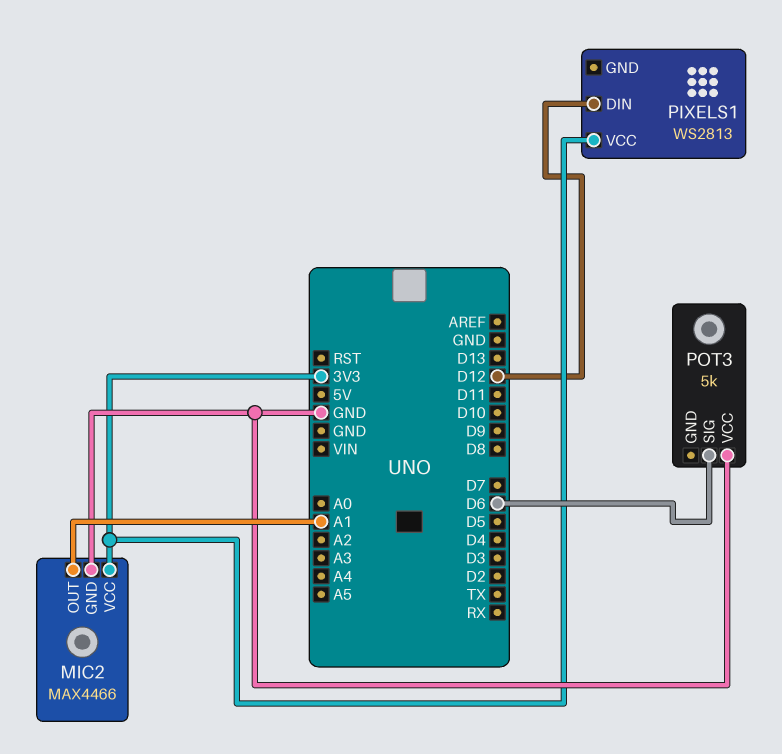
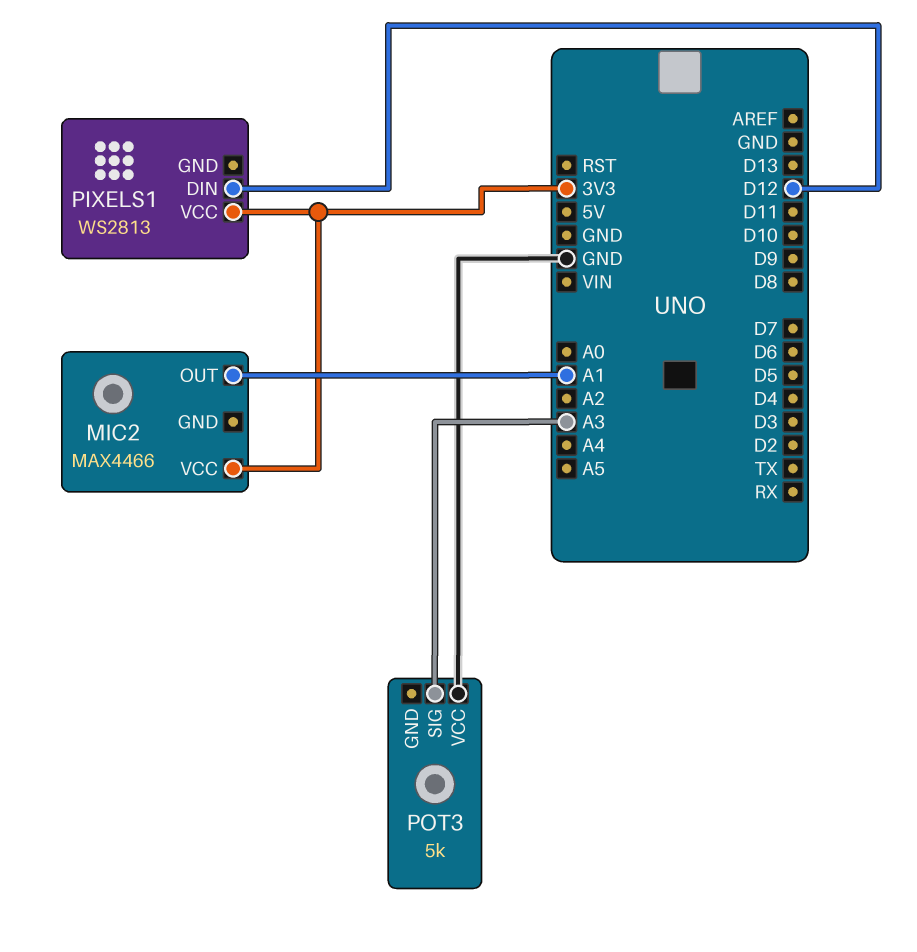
MIC2 pin GND: GND -> none
POT3 pin SIG: D6 -> A3

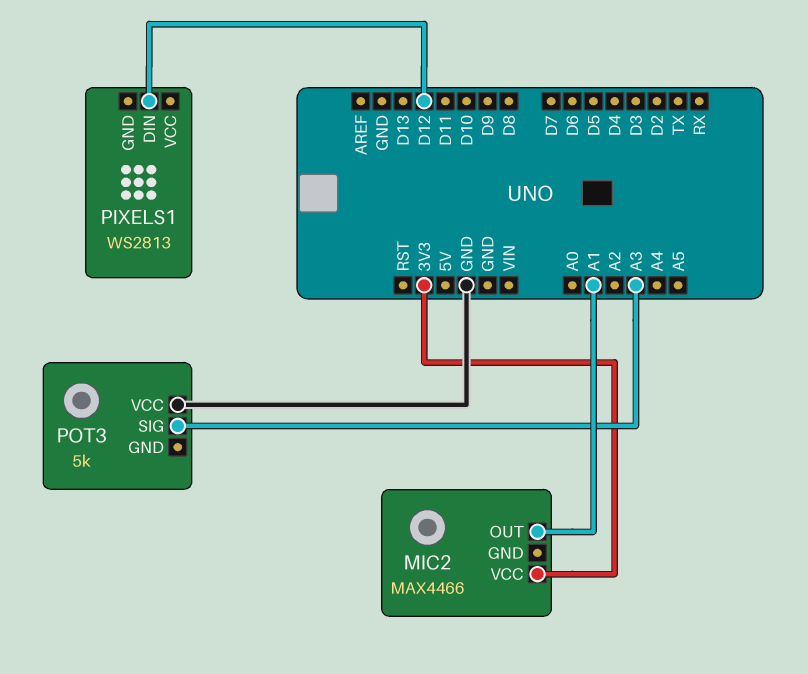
PIXELS1 pin VCC: 3V3 -> none

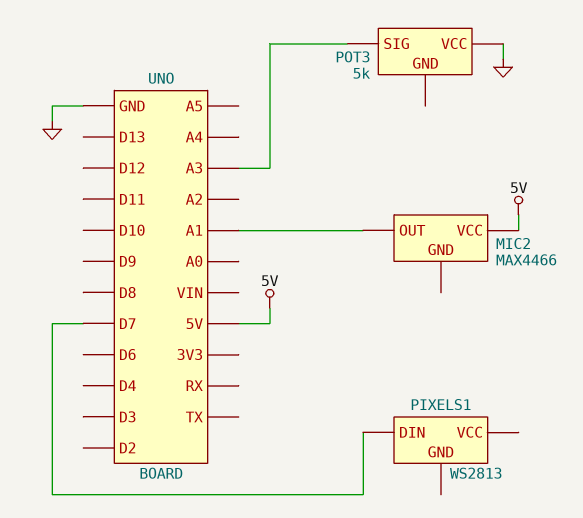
MIC2 pin VCC: 3V3 -> 5V
PIXELS1 pin DIN: D12 -> D7

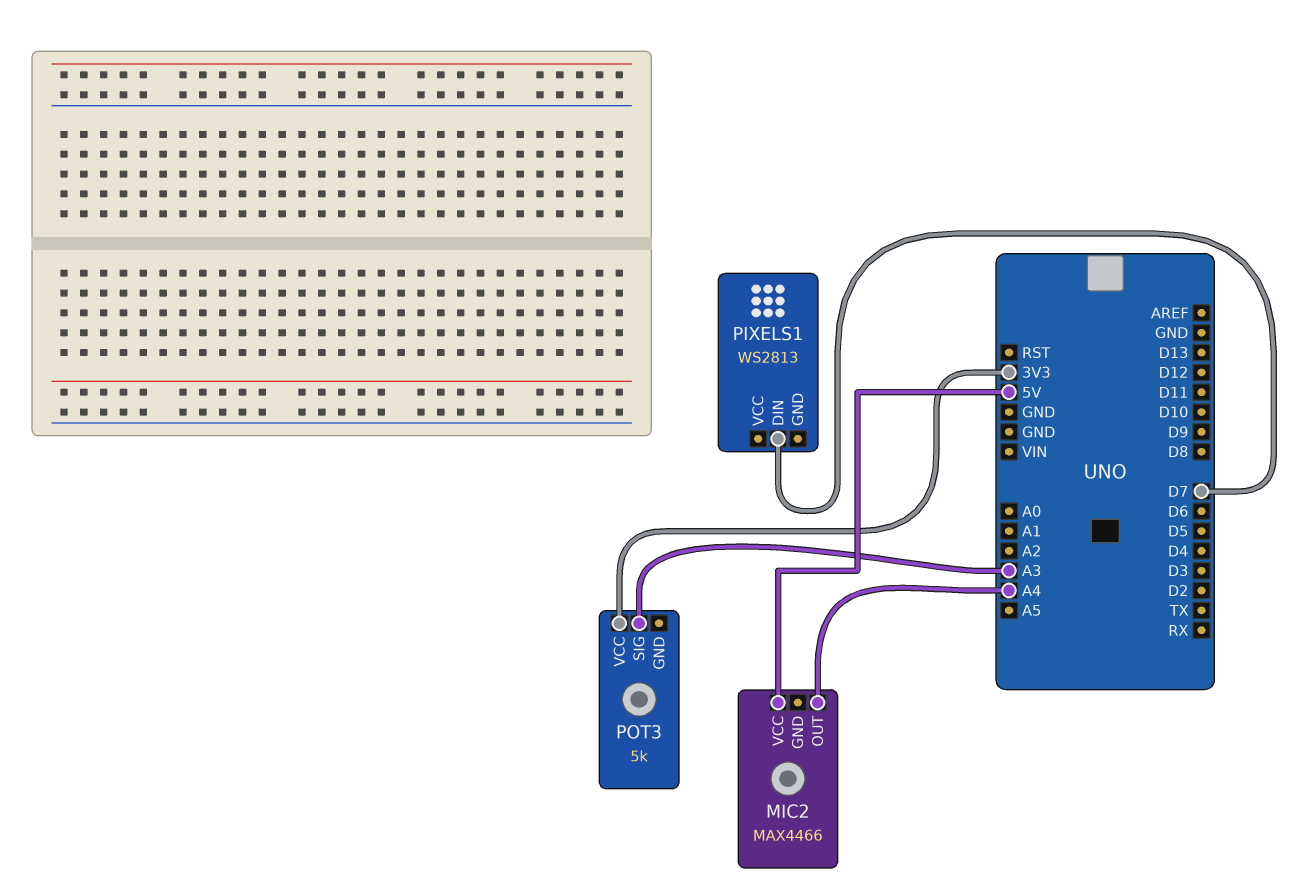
MIC2 pin OUT: A1 -> A4
POT3 pin VCC: GND -> 3V3

